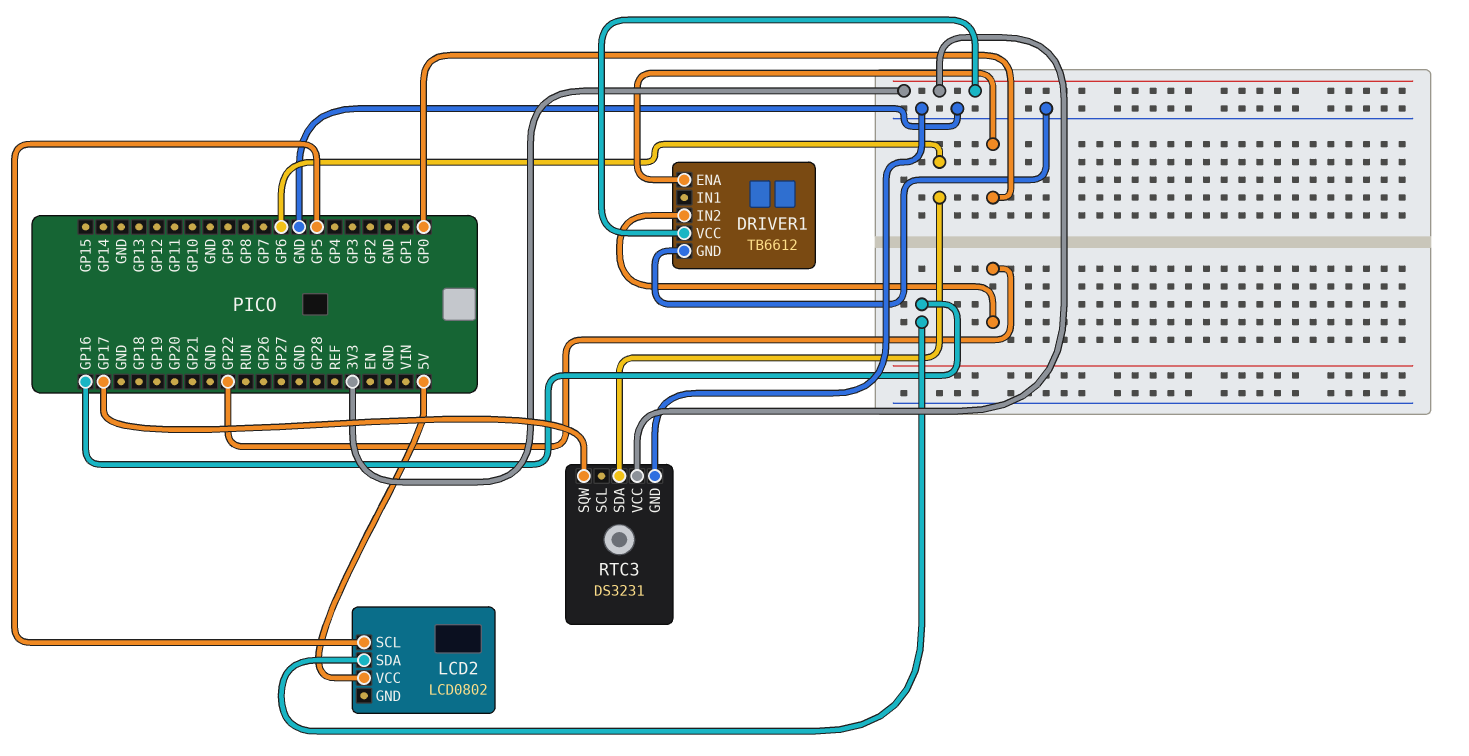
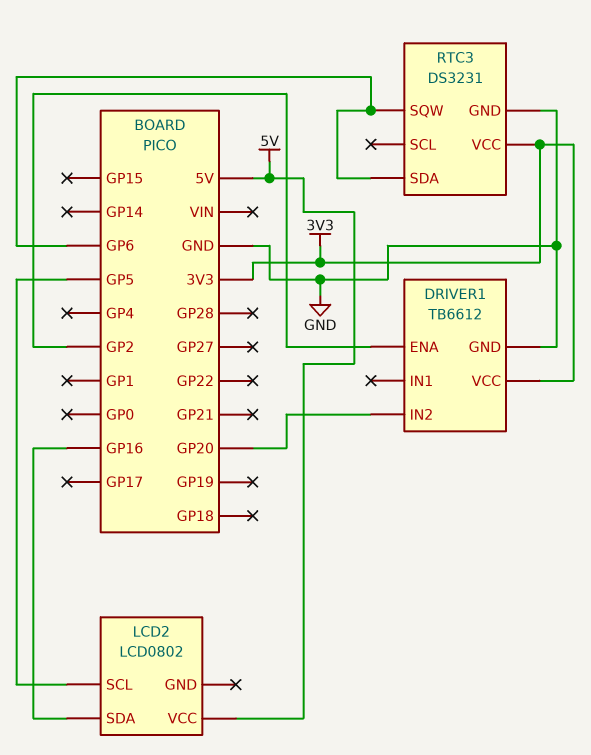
DRIVER1 pin ENA: GP0 -> GP2
DRIVER1 pin IN2: GP22 -> GP20
RTC3 pin SQW: GP17 -> GP6

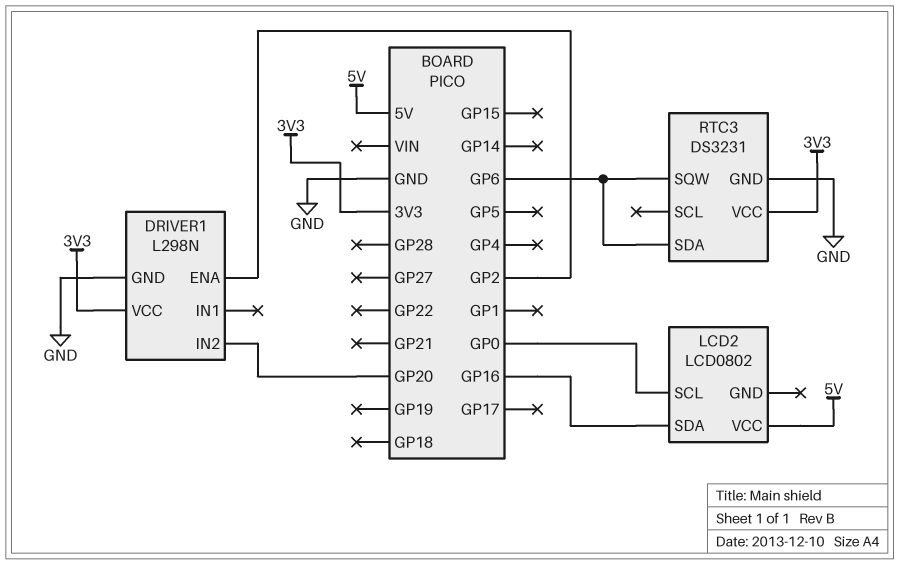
DRIVER1: TB6612 -> L298N
LCD2 pin SCL: GP5 -> GP0

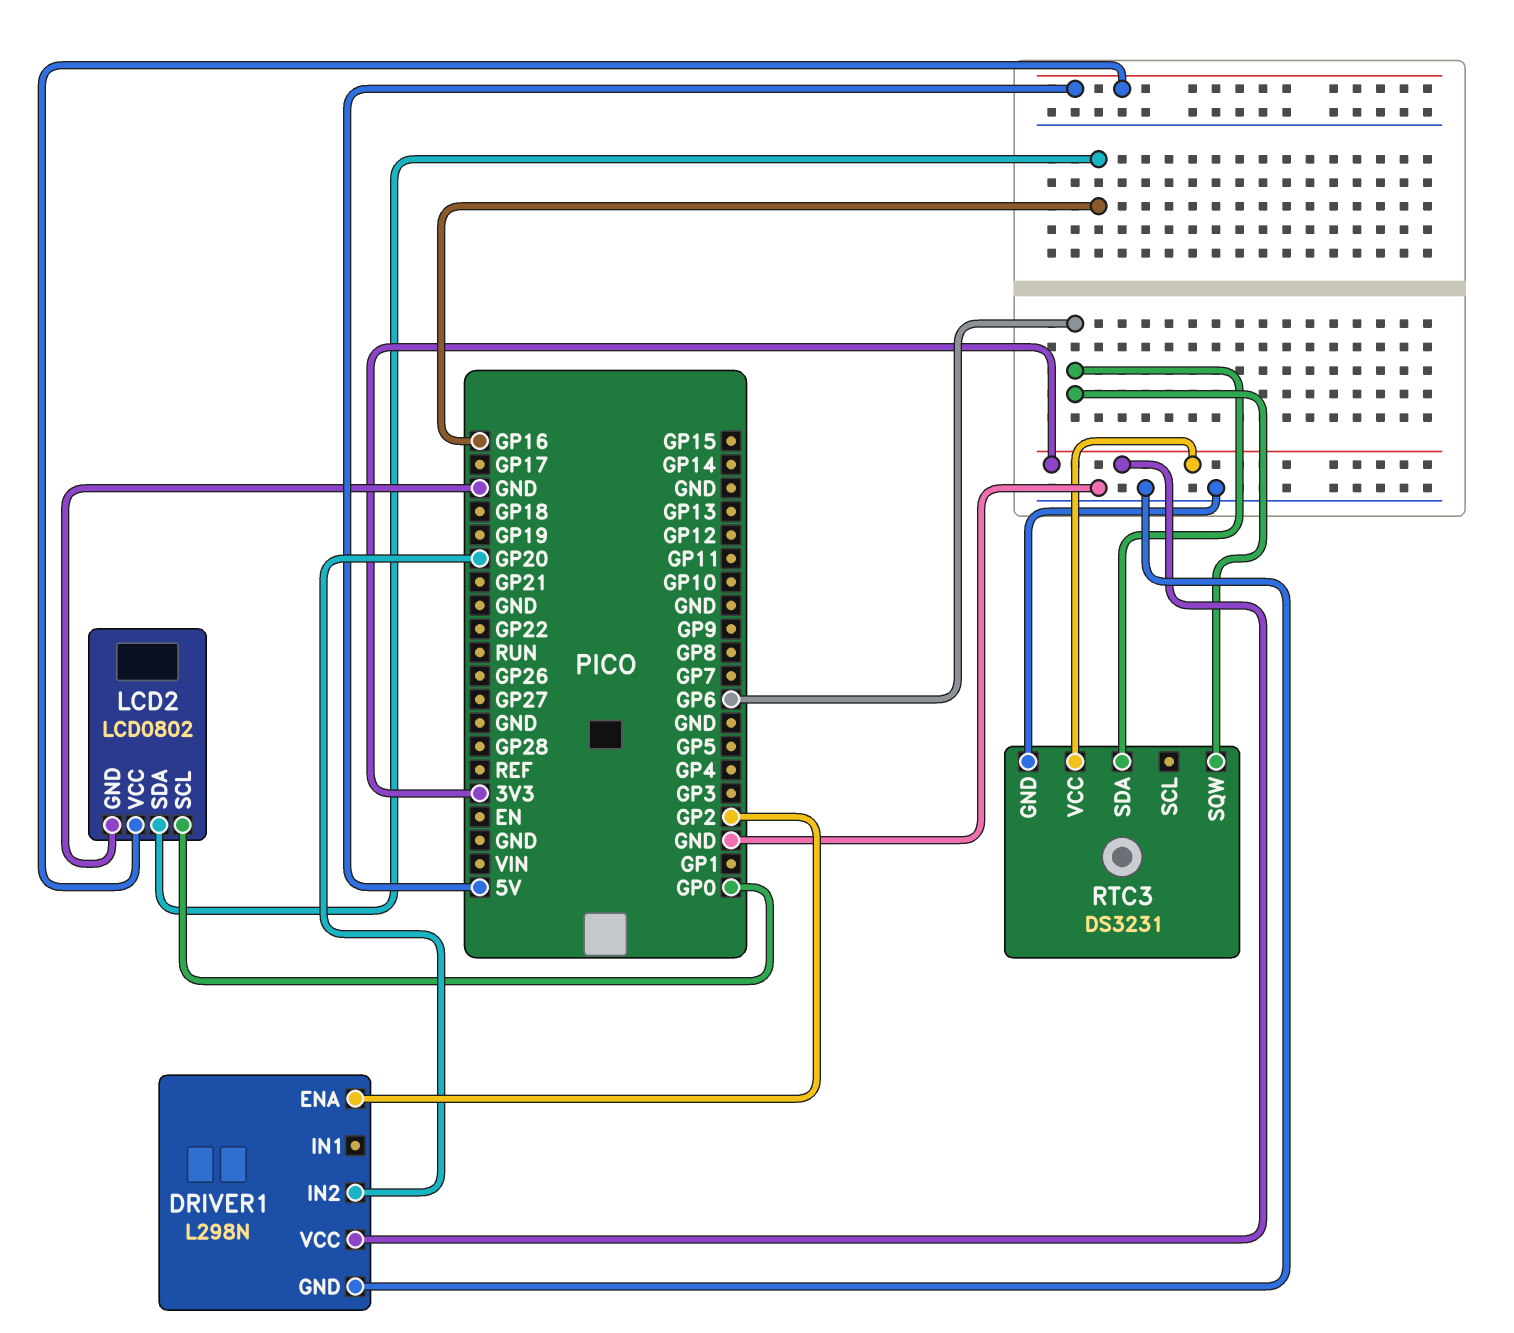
LCD2 pin GND: none -> GND

